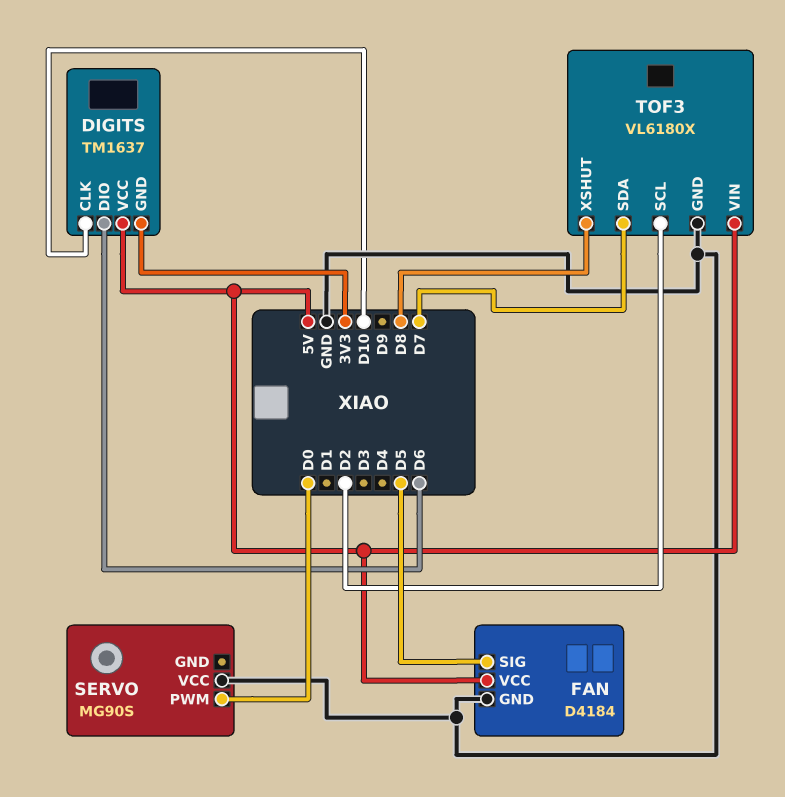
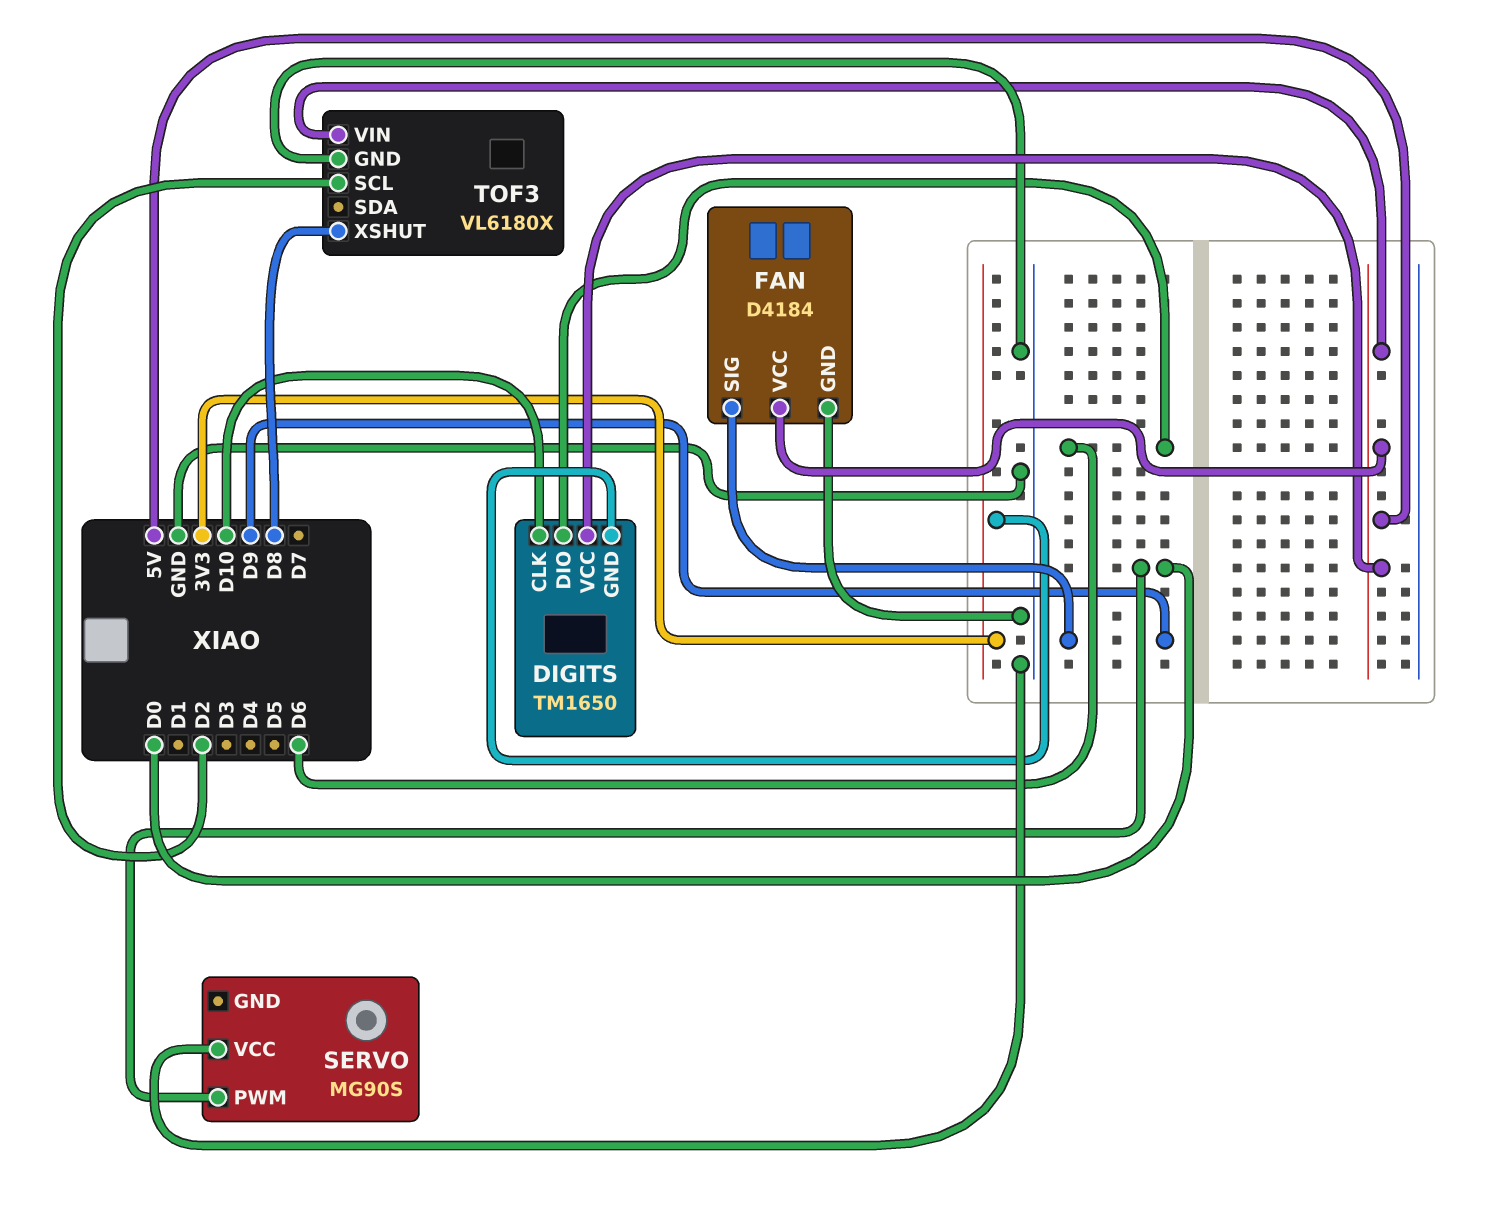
DIGITS: TM1637 -> TM1650
FAN pin SIG: D5 -> D9
TOF3 pin SDA: D7 -> none

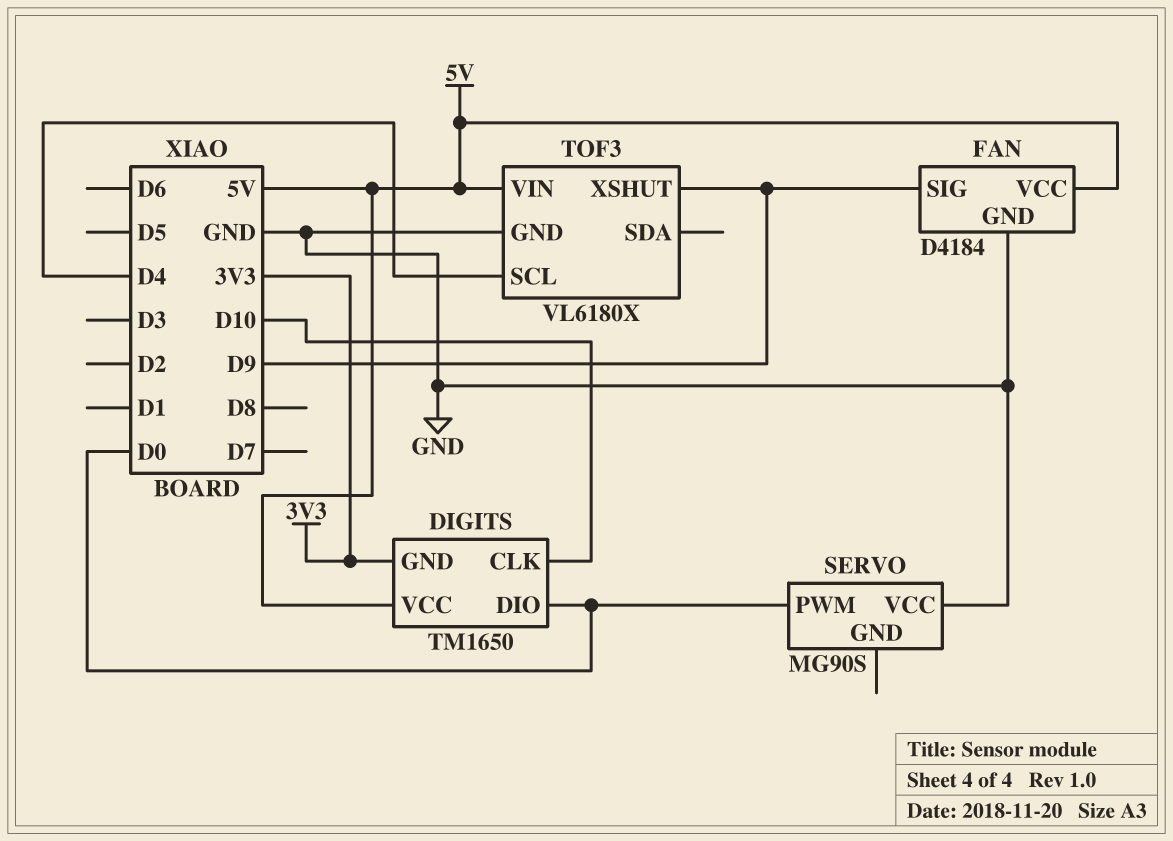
DIGITS pin DIO: D6 -> D0
TOF3 pin SCL: D2 -> D4
TOF3 pin XSHUT: D8 -> D9

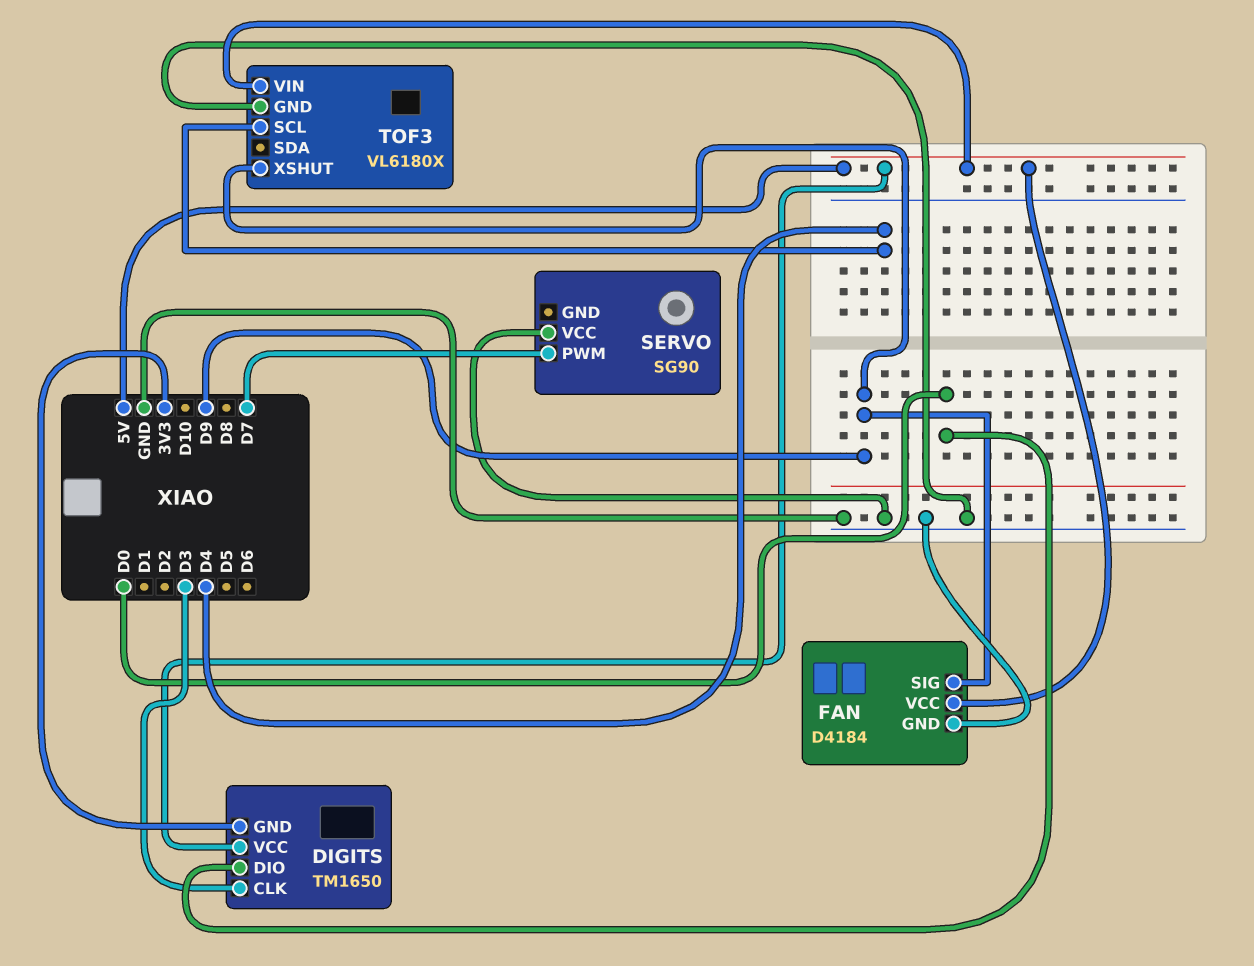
DIGITS pin CLK: D10 -> D3
SERVO: MG90S -> SG90
SERVO pin PWM: D0 -> D7

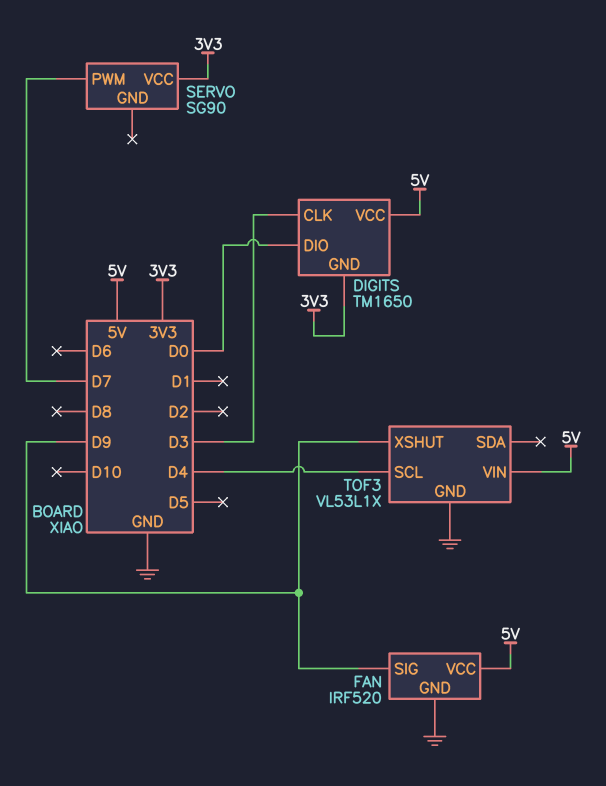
FAN: D4184 -> IRF520
SERVO pin VCC: GND -> 3V3
TOF3: VL6180X -> VL53L1X

